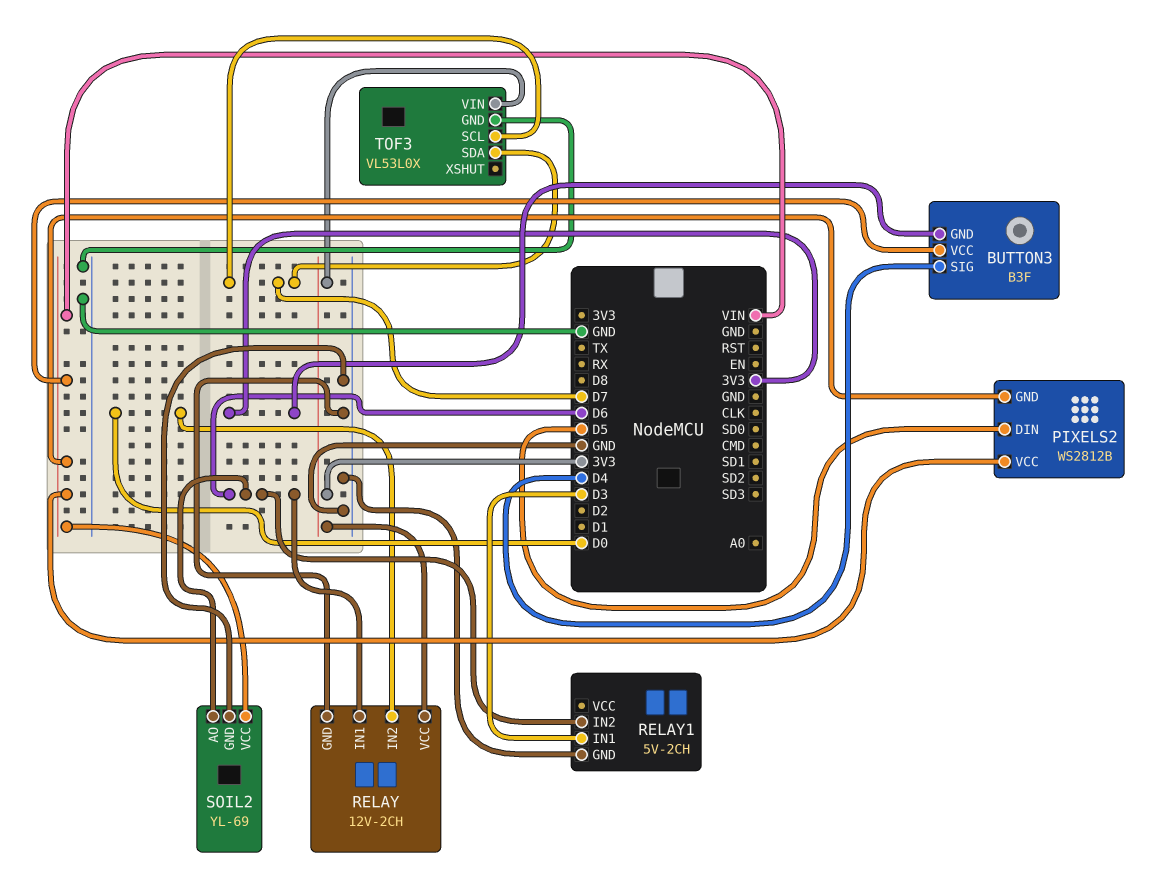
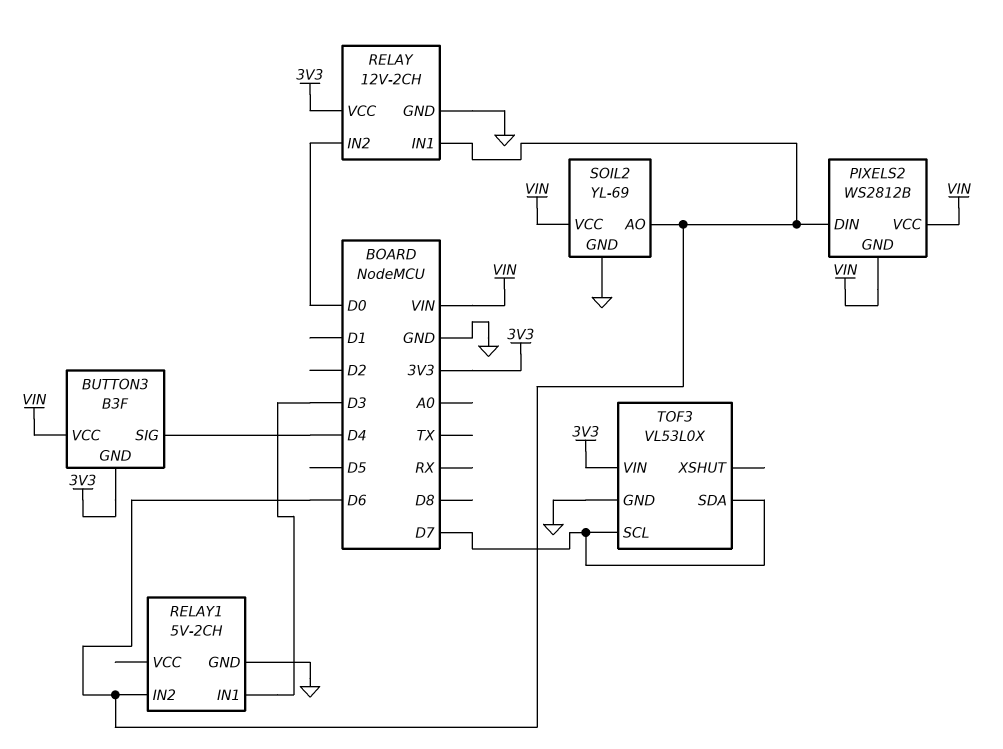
PIXELS2 pin DIN: D5 -> D6

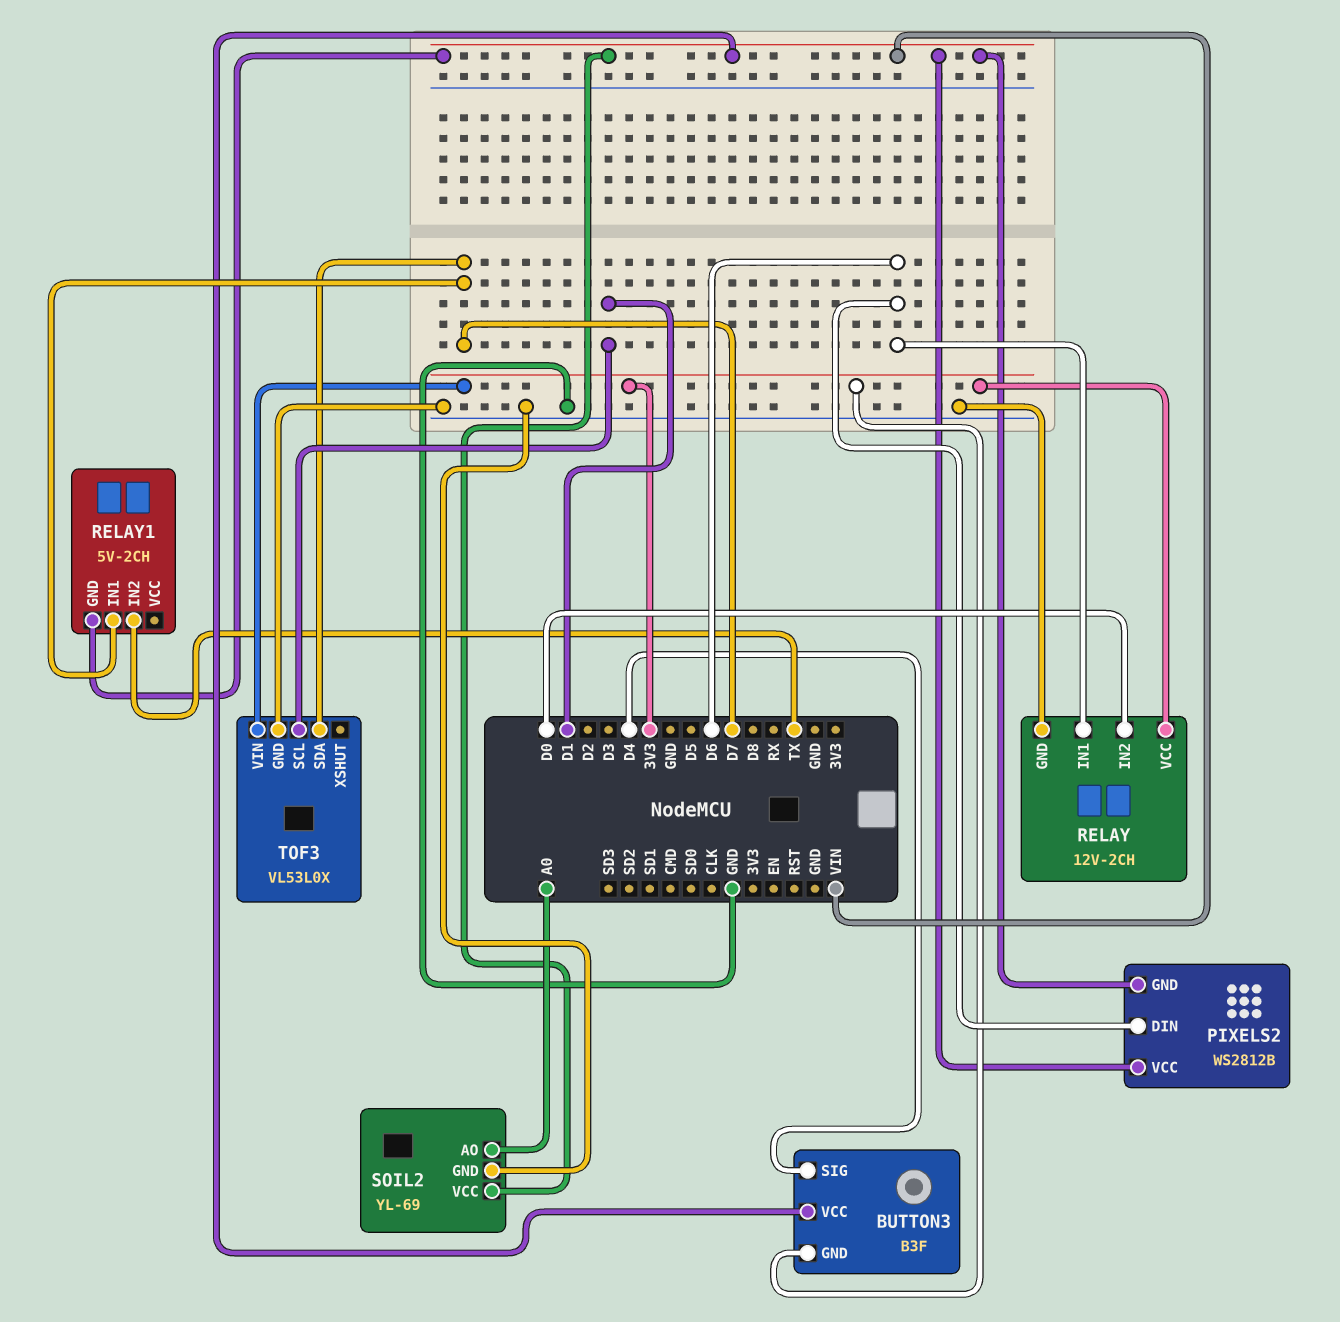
RELAY1 pin GND: GND -> VIN
RELAY1 pin IN1: D3 -> D7
RELAY1 pin IN2: D6 -> TX
SOIL2 pin AO: D6 -> A0
TOF3 pin SCL: D7 -> D1

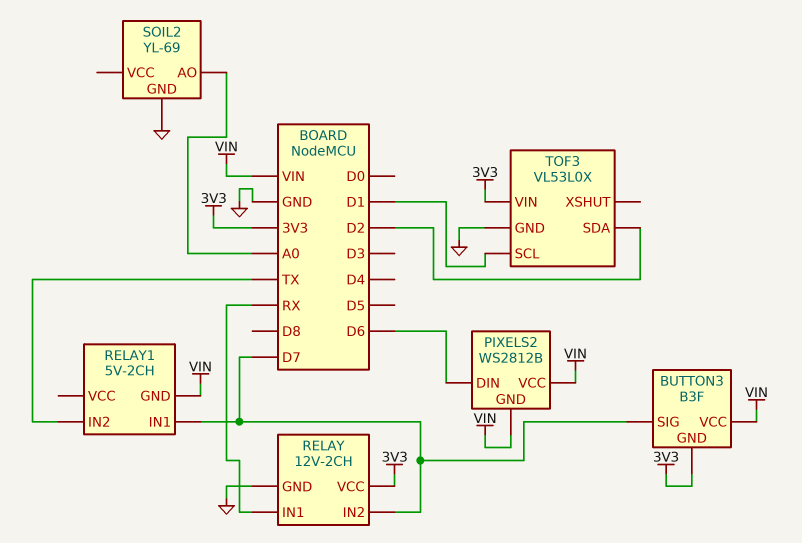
BUTTON3 pin SIG: D4 -> D7
RELAY pin IN1: D6 -> RX
RELAY pin IN2: D0 -> D7
SOIL2 pin VCC: VIN -> none
TOF3 pin SDA: D7 -> D2

